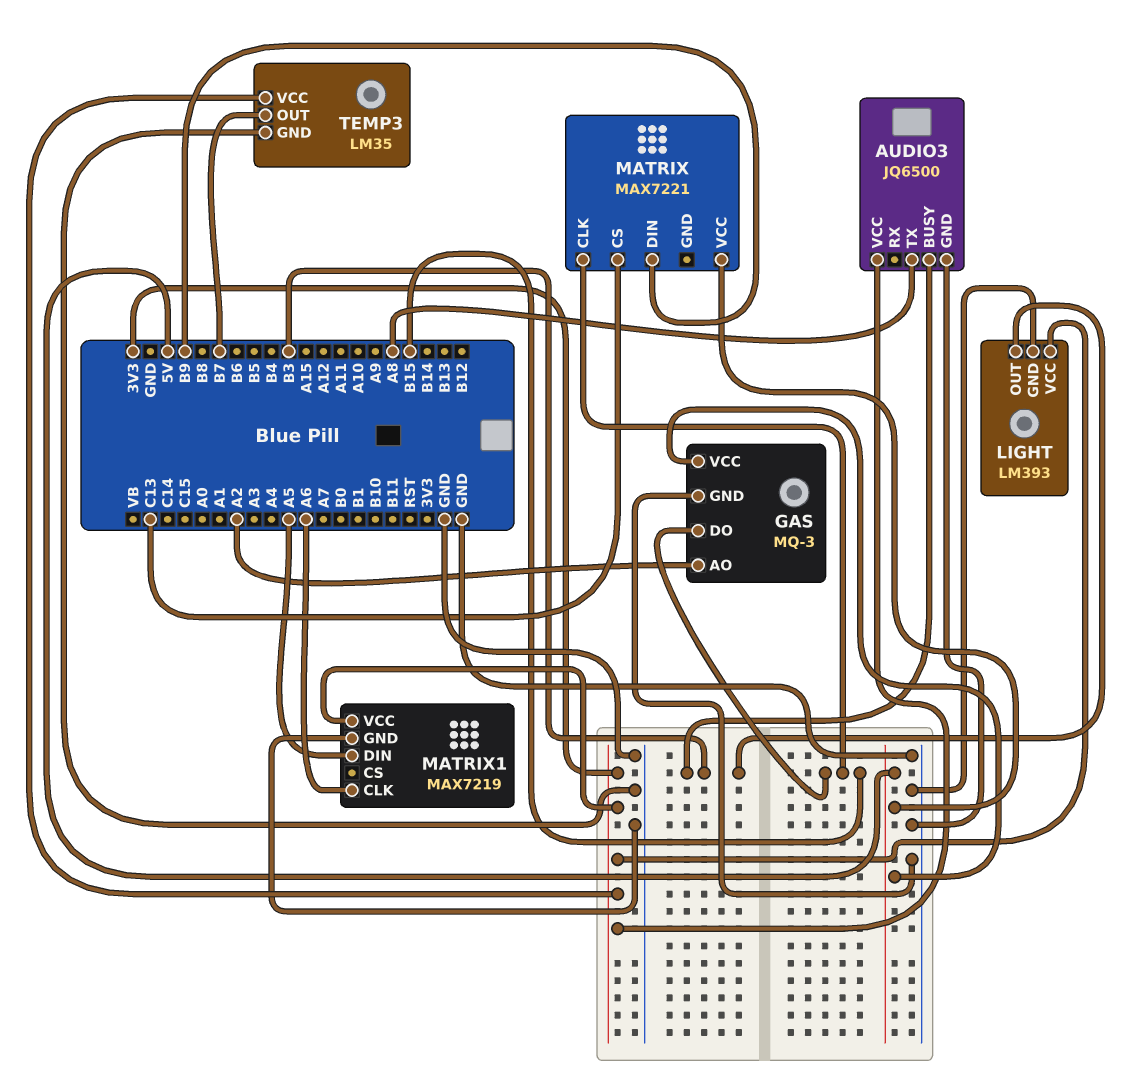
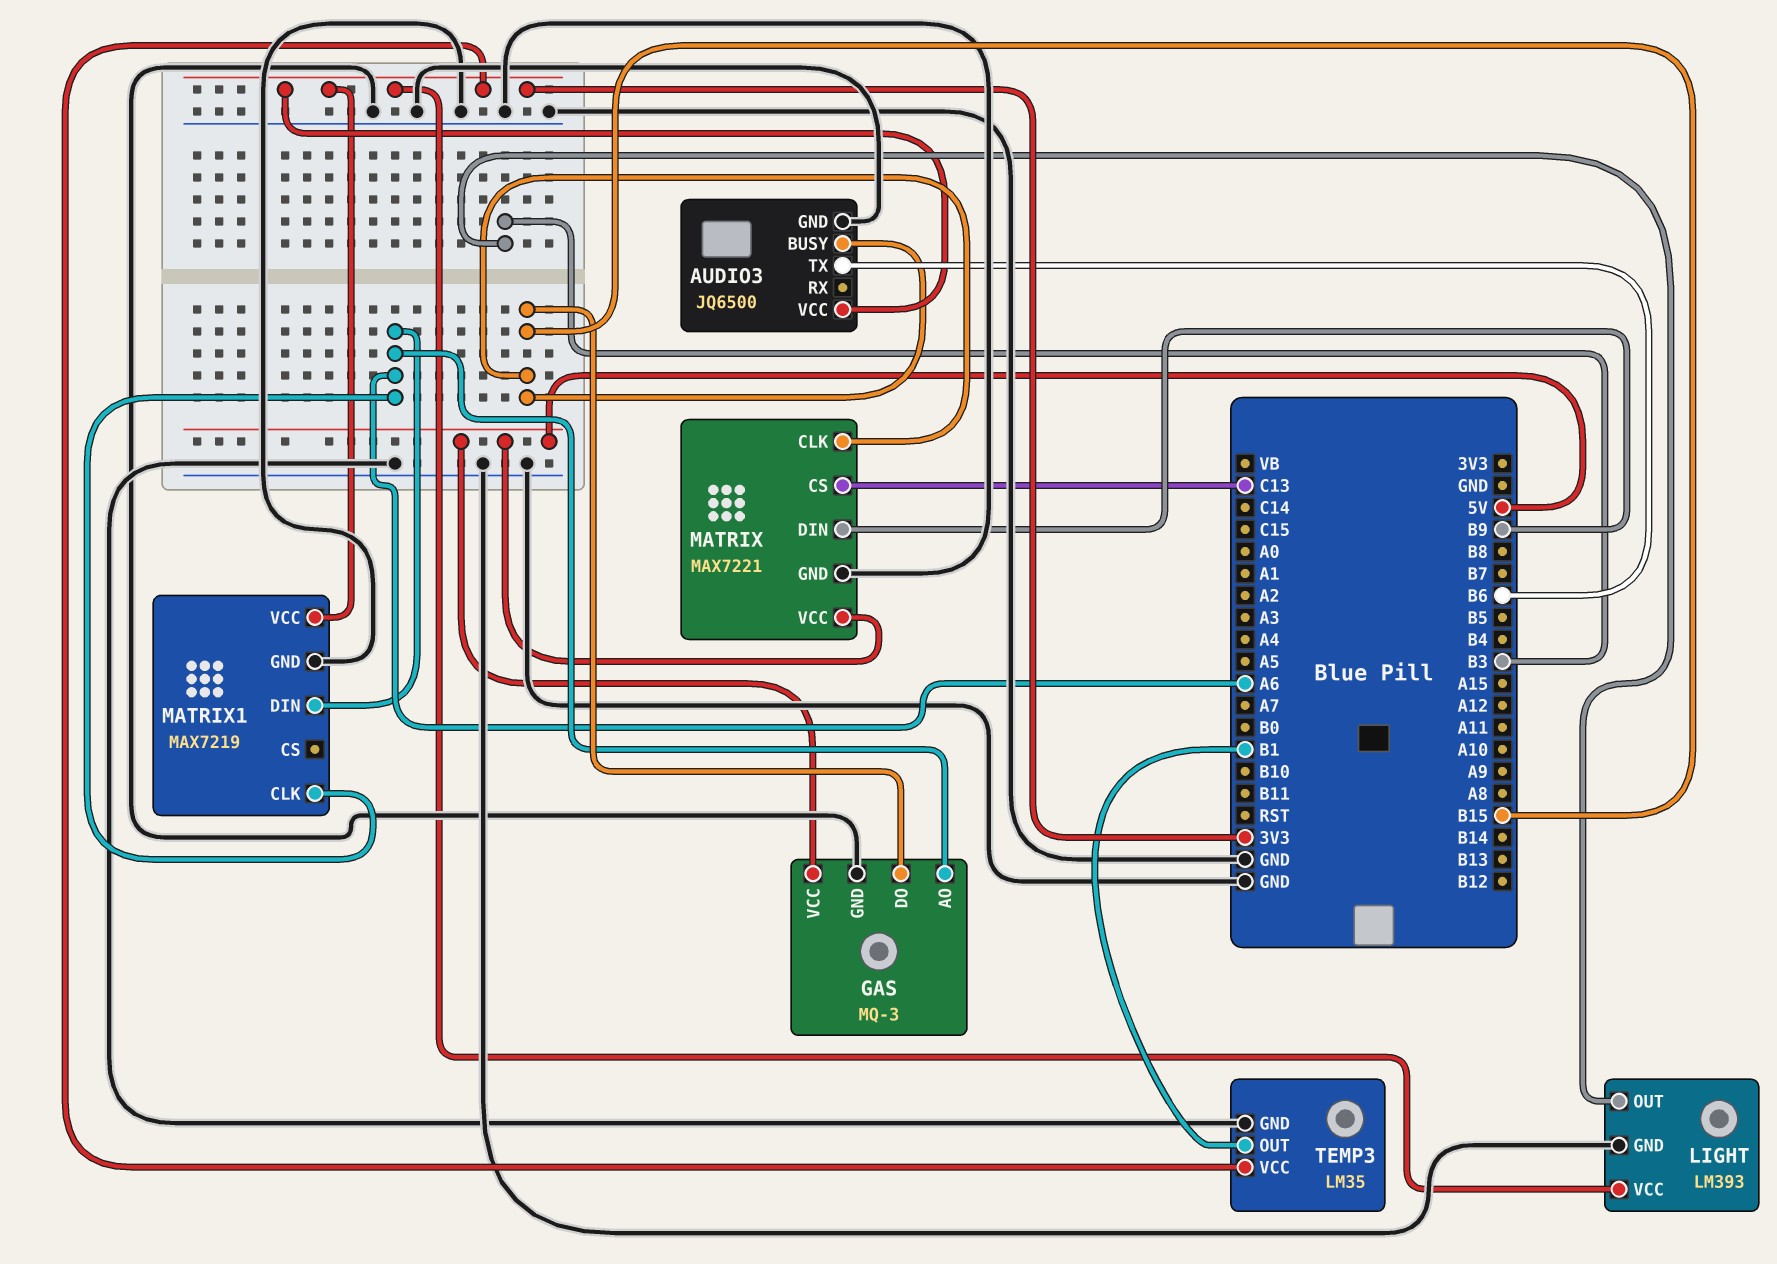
AUDIO3 pin BUSY: B3 -> B15
AUDIO3 pin TX: A8 -> B6
GAS pin AO: A2 -> A6
MATRIX pin GND: none -> GND
MATRIX1 pin DIN: A5 -> A6
TEMP3 pin OUT: B7 -> B1

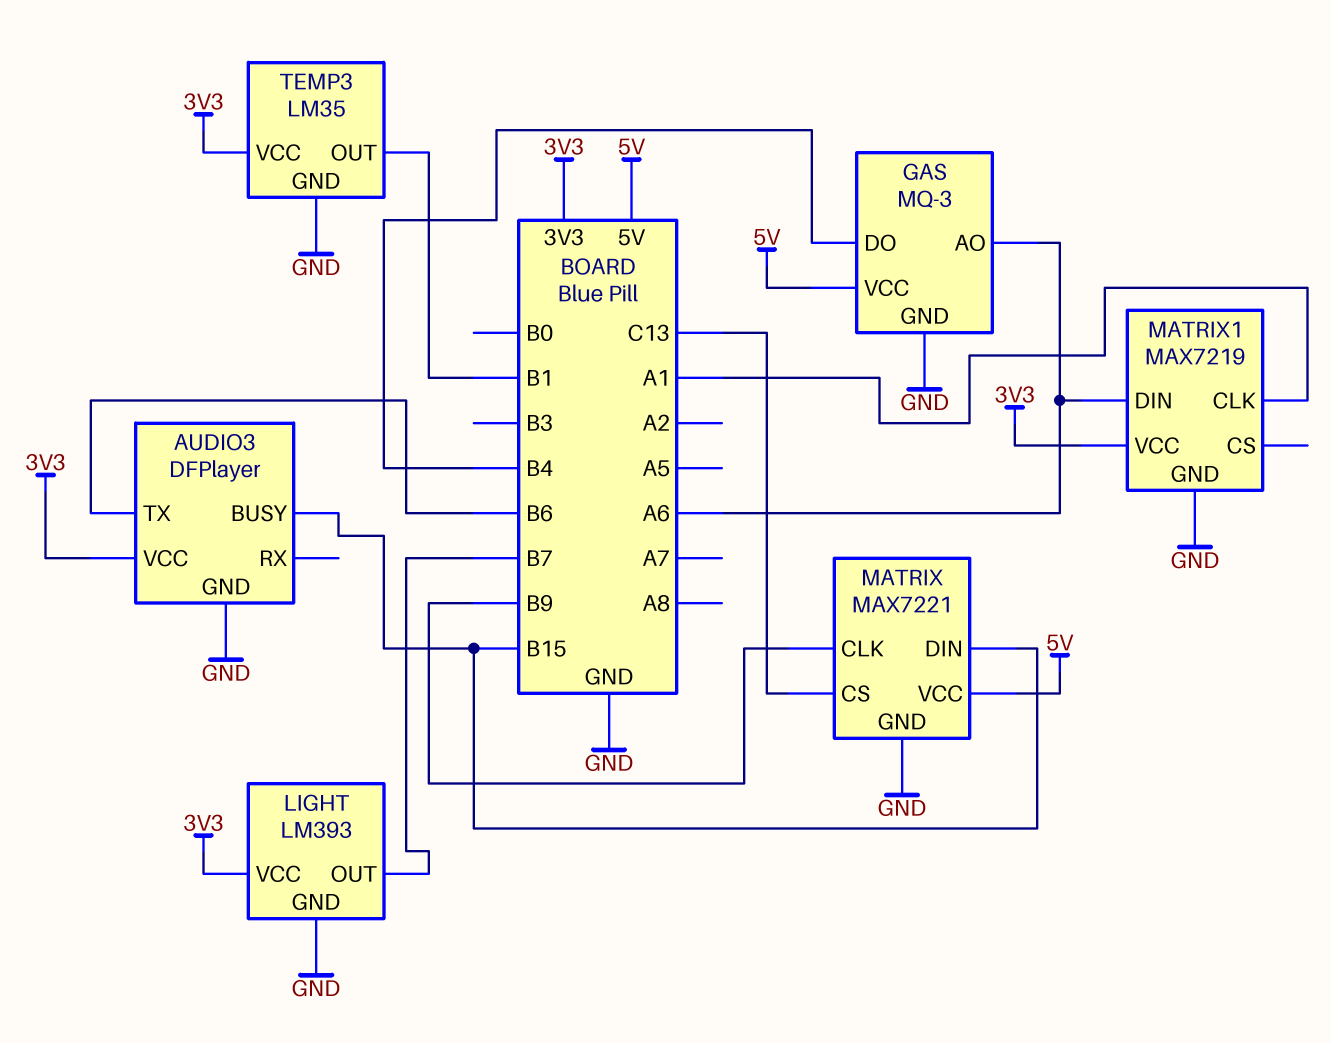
AUDIO3: JQ6500 -> DFPlayer
GAS pin DO: B15 -> B4
LIGHT pin OUT: B3 -> B7
MATRIX pin CLK: B15 -> B9
MATRIX pin DIN: B9 -> B15
MATRIX1 pin CLK: A6 -> A1

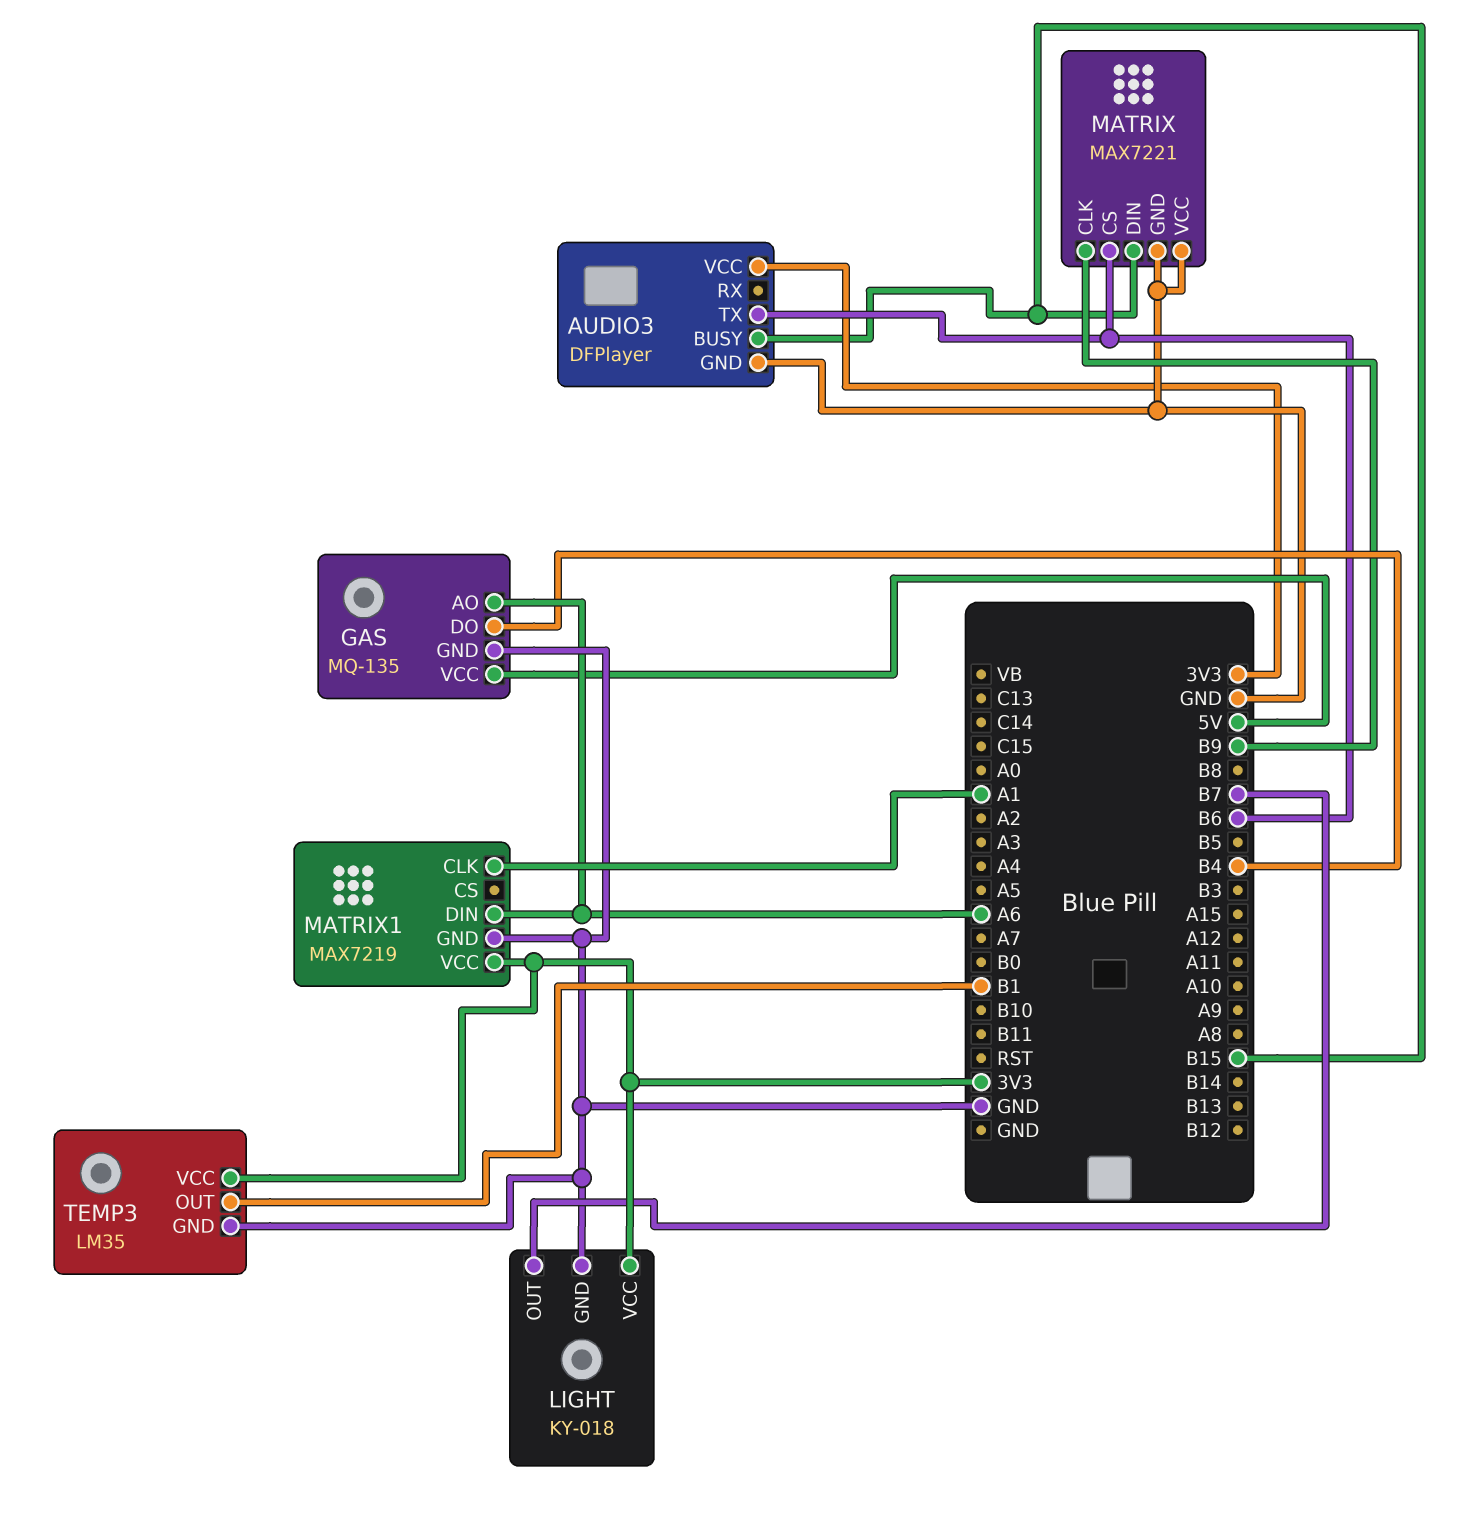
GAS: MQ-3 -> MQ-135
LIGHT: LM393 -> KY-018
MATRIX pin CS: C13 -> B6
MATRIX pin VCC: 5V -> GND

